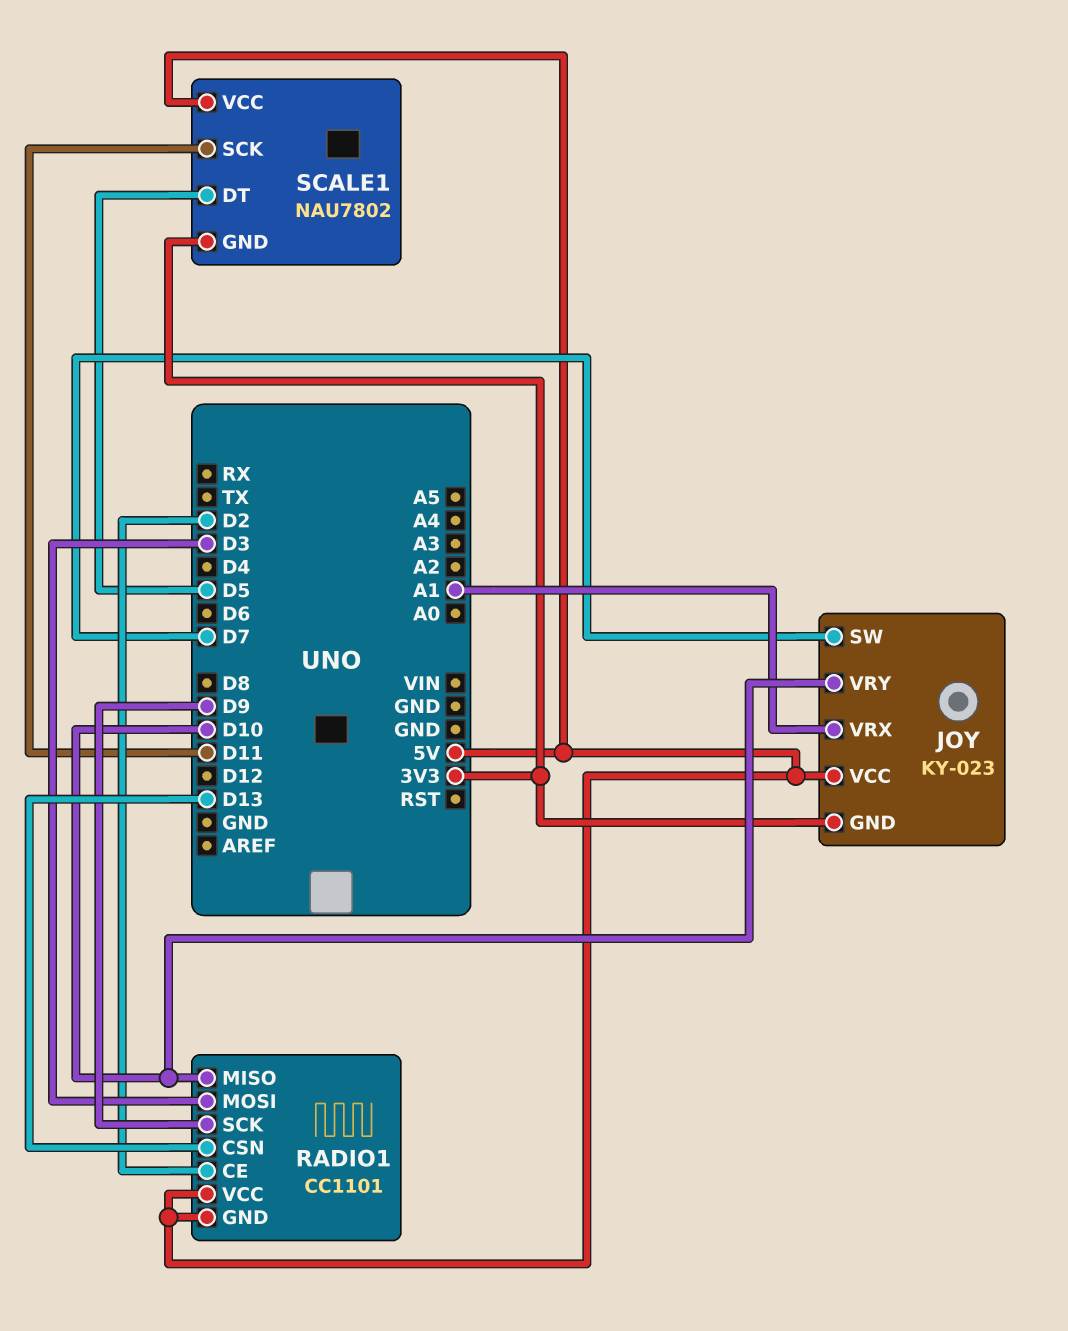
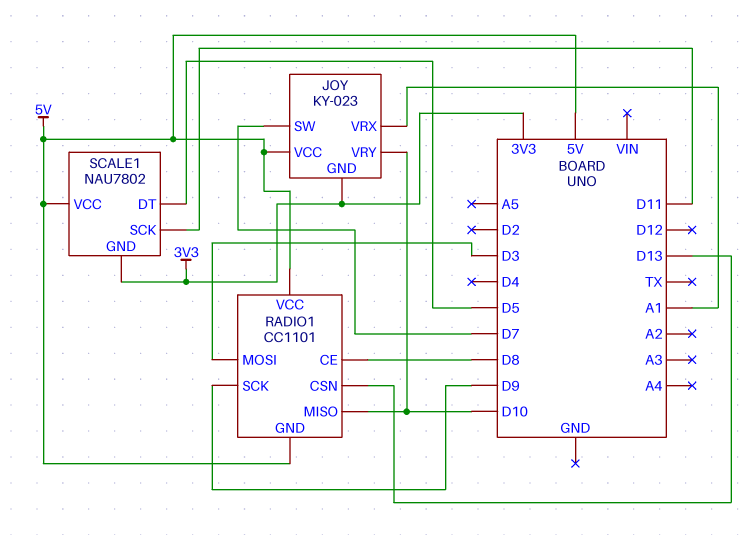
RADIO1 pin CE: D2 -> D8

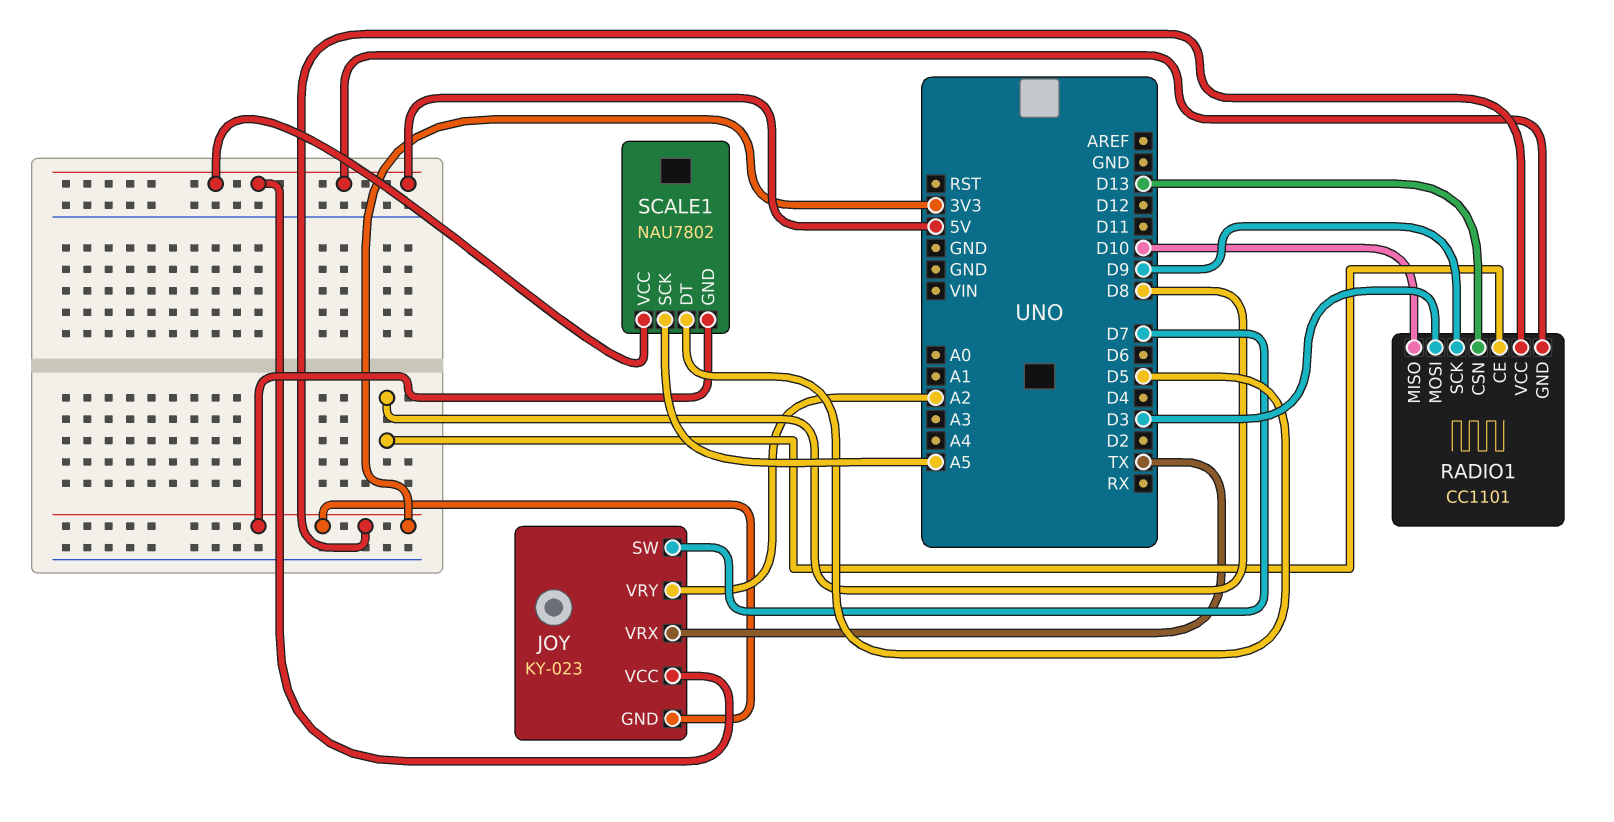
JOY pin VRX: A1 -> TX
JOY pin VRY: D10 -> A2
RADIO1 pin VCC: 5V -> 3V3
SCALE1 pin SCK: D11 -> A5

